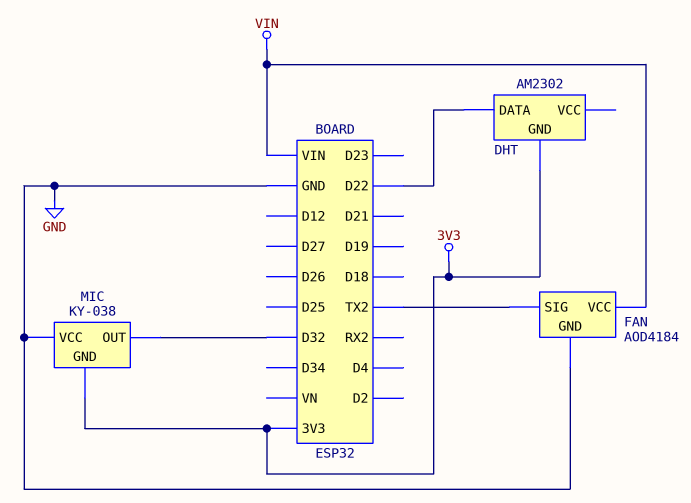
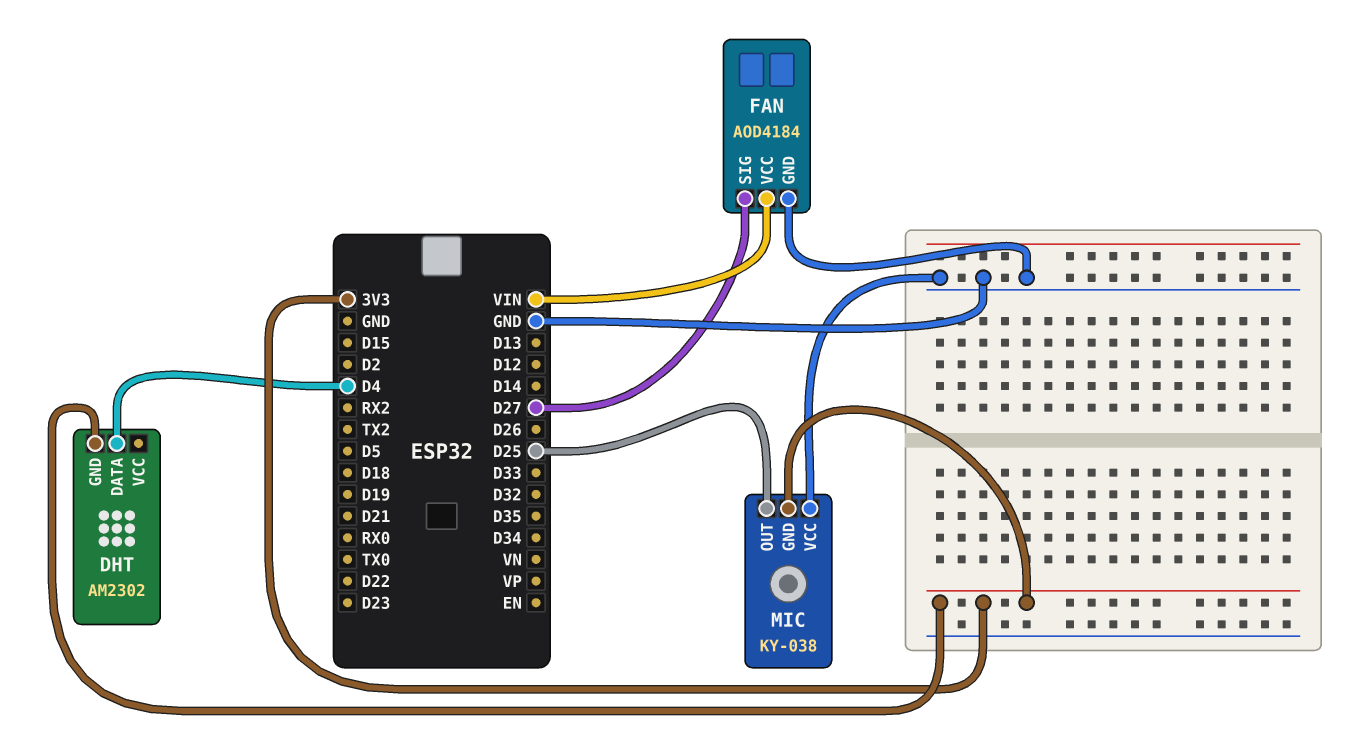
DHT pin DATA: D22 -> D4
FAN pin SIG: TX2 -> D27
MIC pin OUT: D32 -> D25

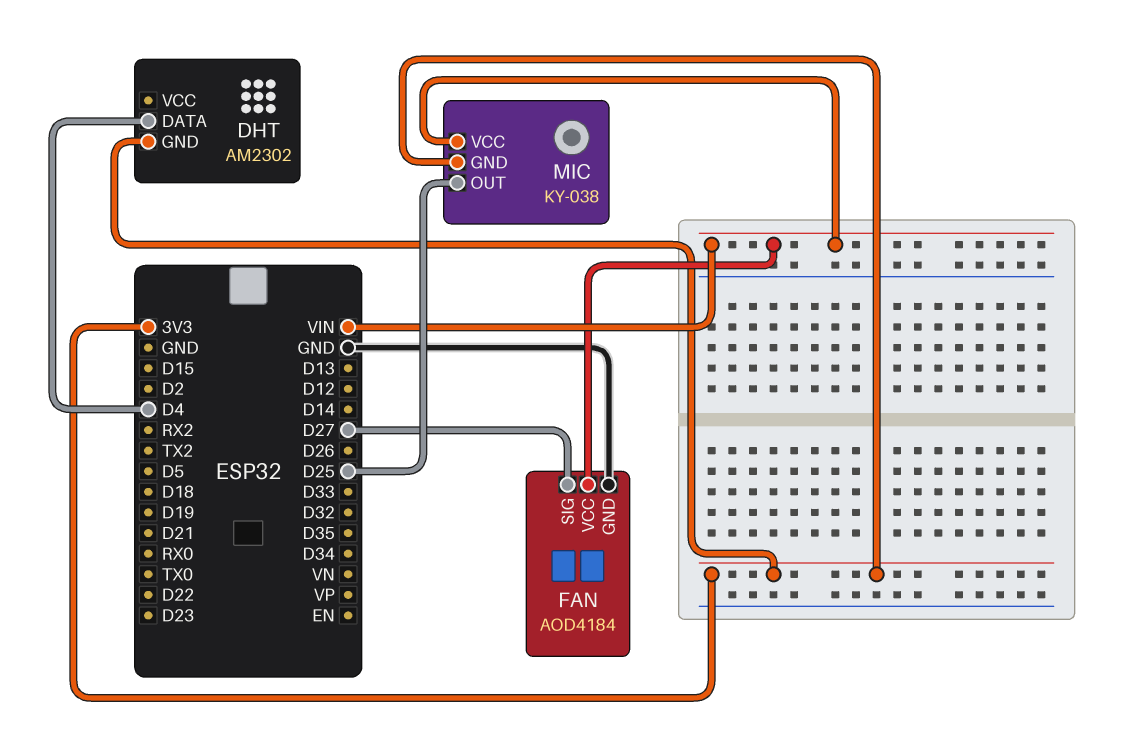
MIC pin VCC: GND -> VIN

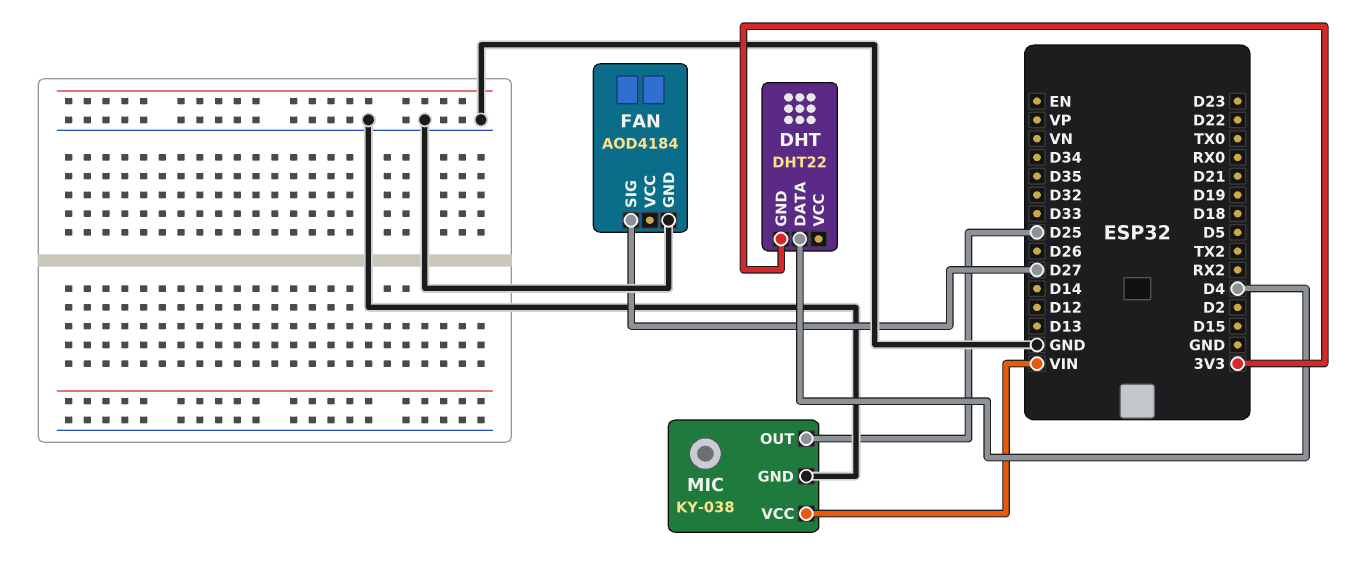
DHT: AM2302 -> DHT22
FAN pin VCC: VIN -> none
MIC pin GND: 3V3 -> GND

